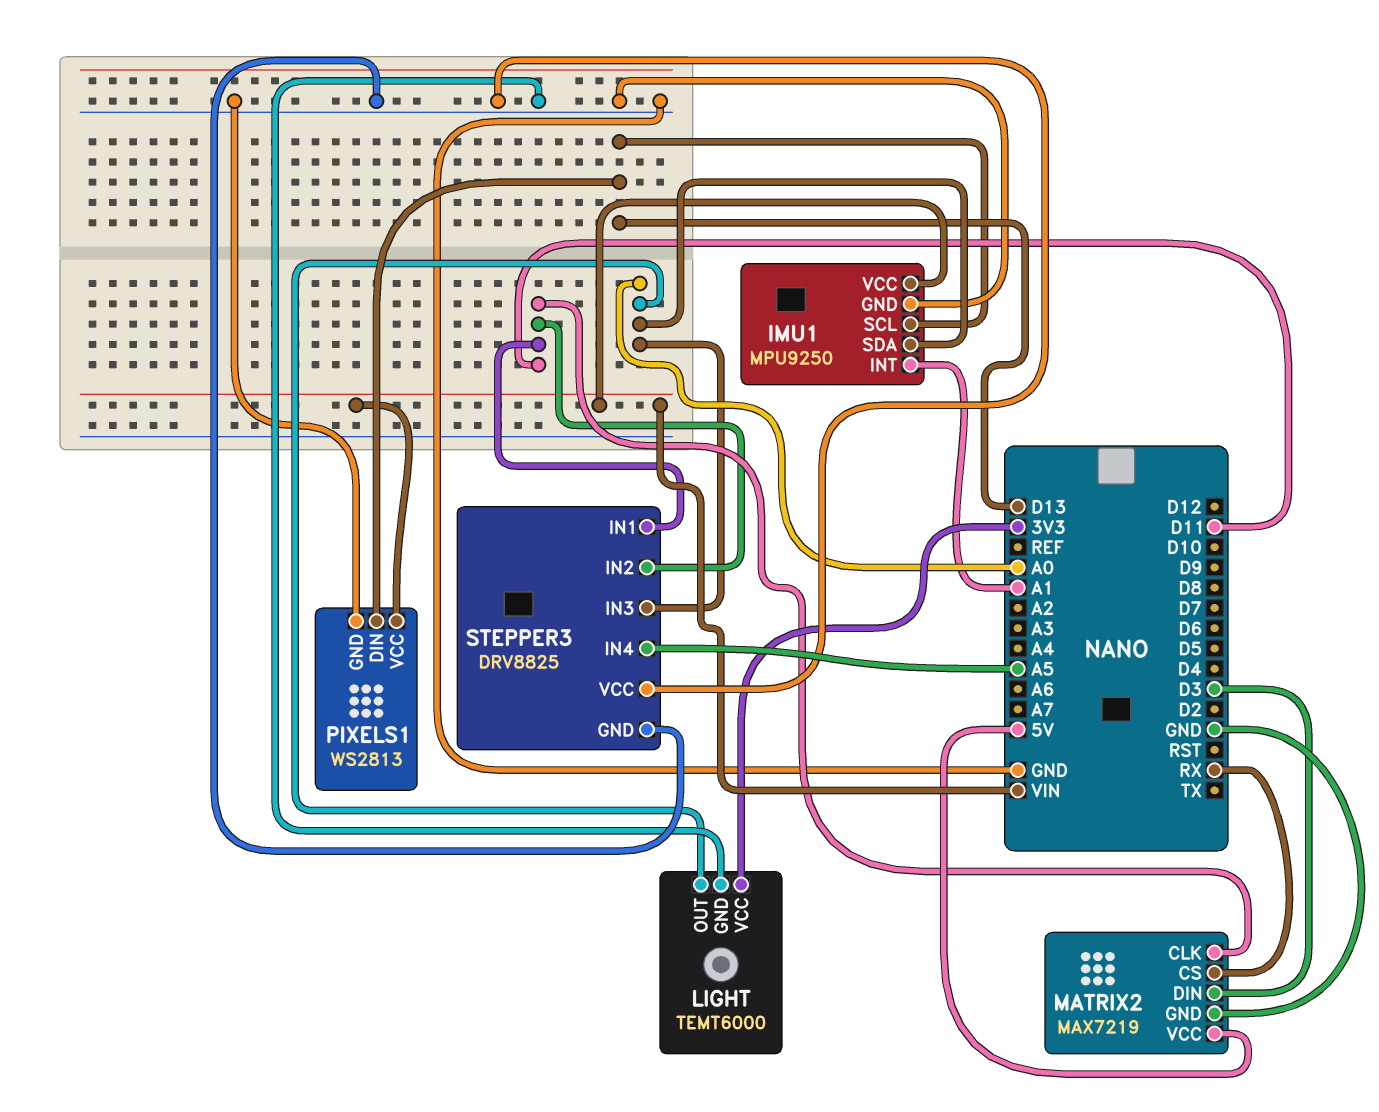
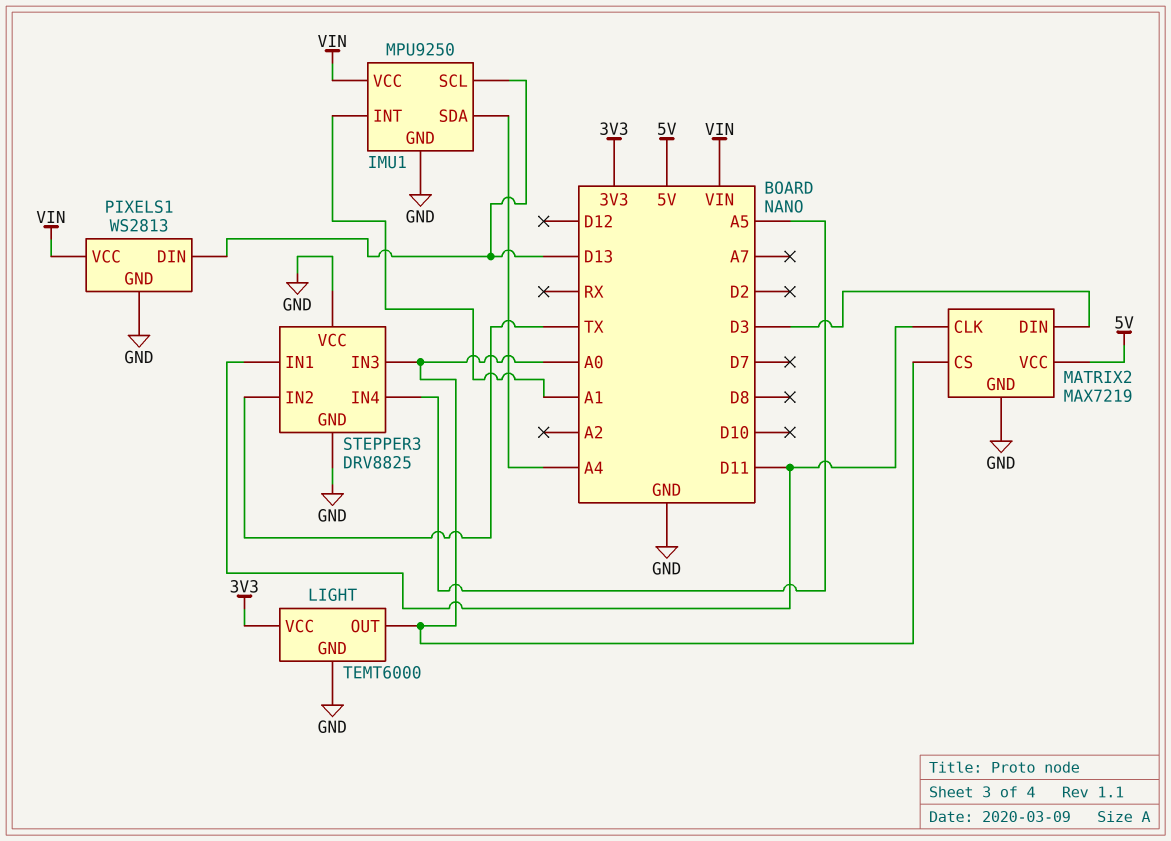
IMU1 pin SDA: A0 -> A4
MATRIX2 pin CS: RX -> A0
STEPPER3 pin IN2: D11 -> TX

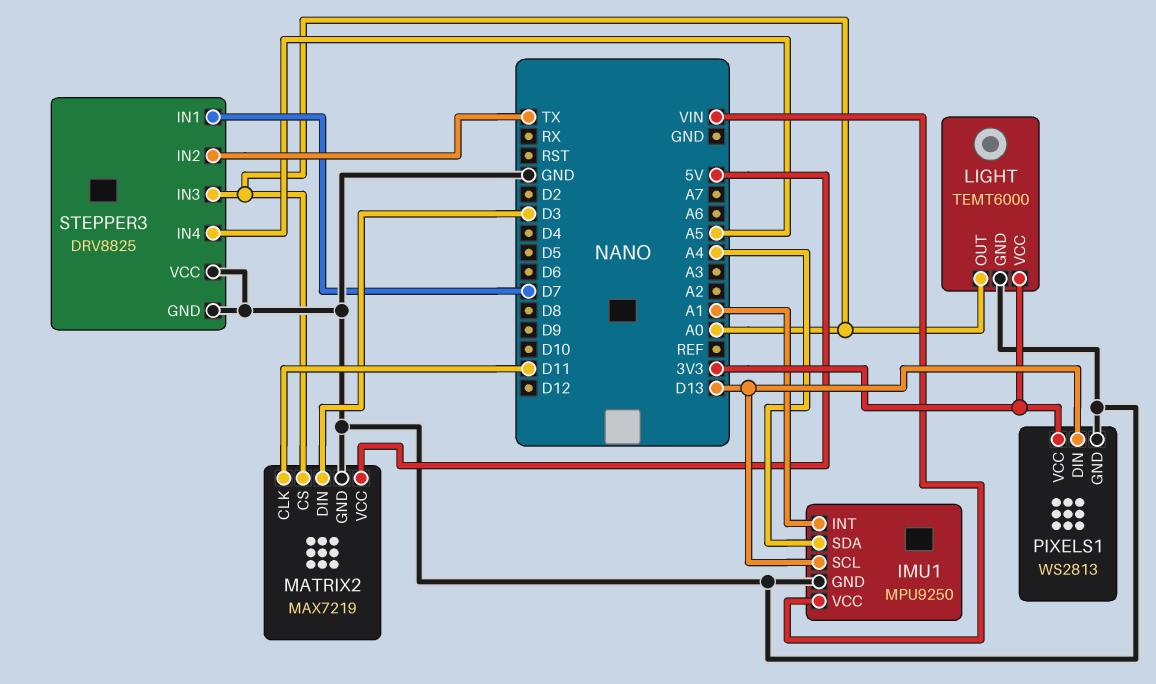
PIXELS1 pin VCC: VIN -> 3V3
STEPPER3 pin IN1: D11 -> D7

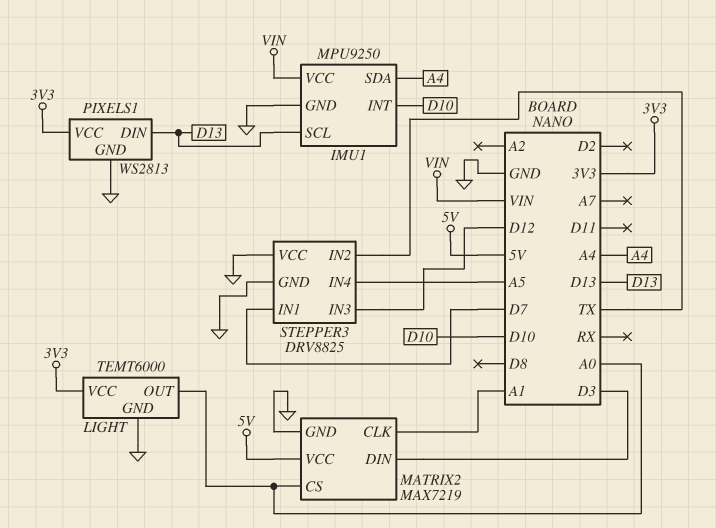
IMU1 pin INT: A1 -> D10
MATRIX2 pin CLK: D11 -> A1
STEPPER3 pin IN3: A0 -> D12

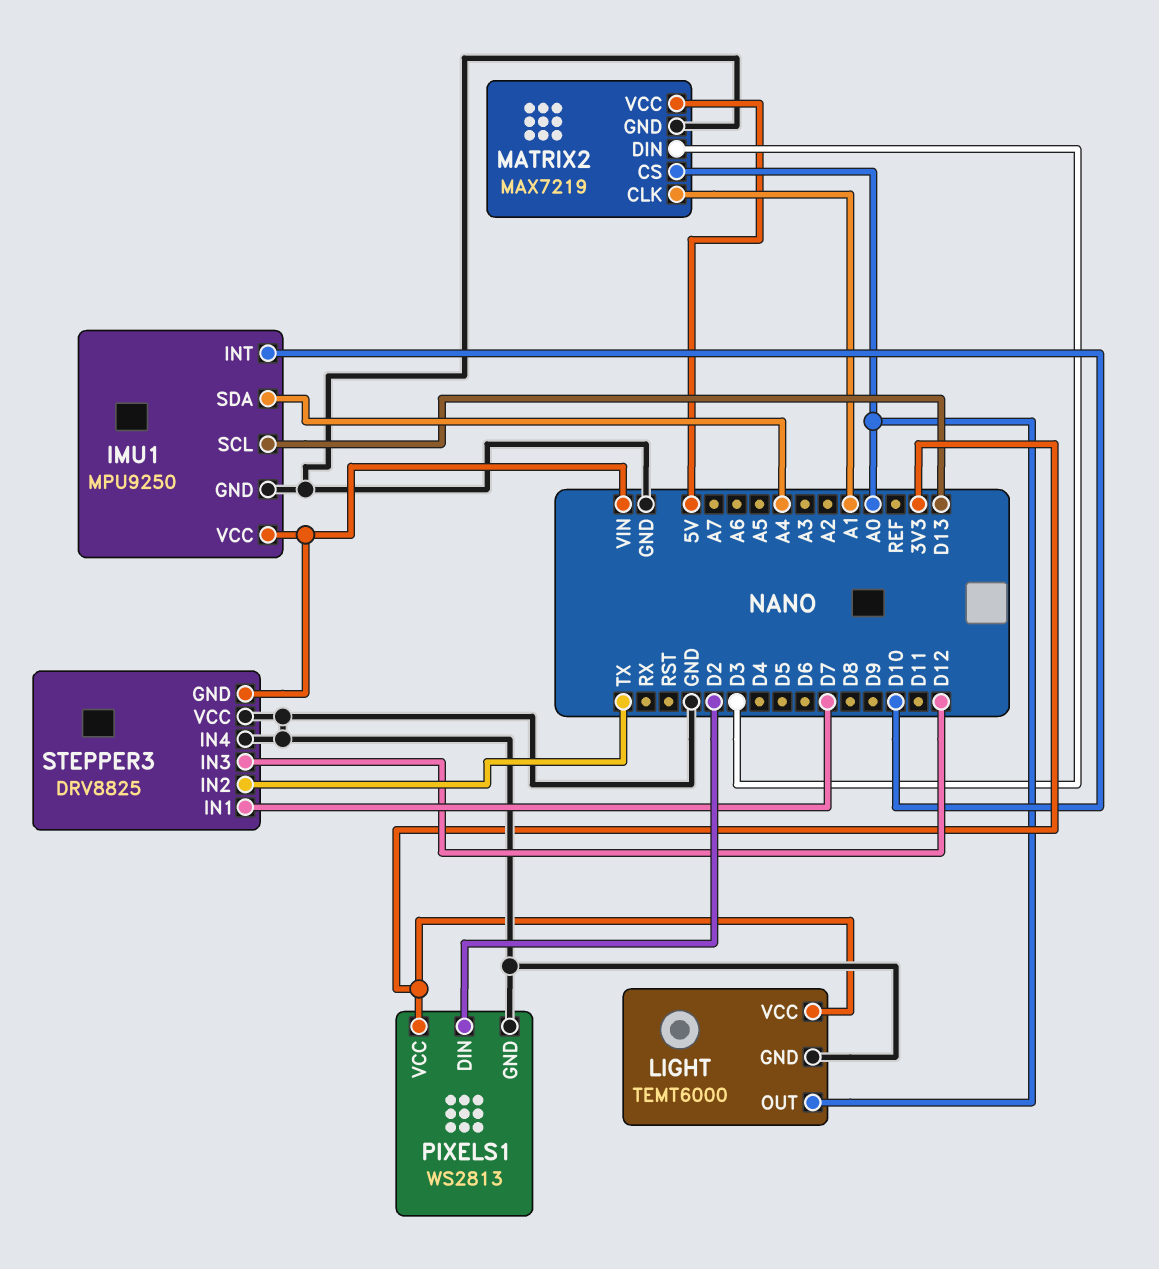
PIXELS1 pin DIN: D13 -> D2
STEPPER3 pin GND: GND -> VIN
STEPPER3 pin IN4: A5 -> GND

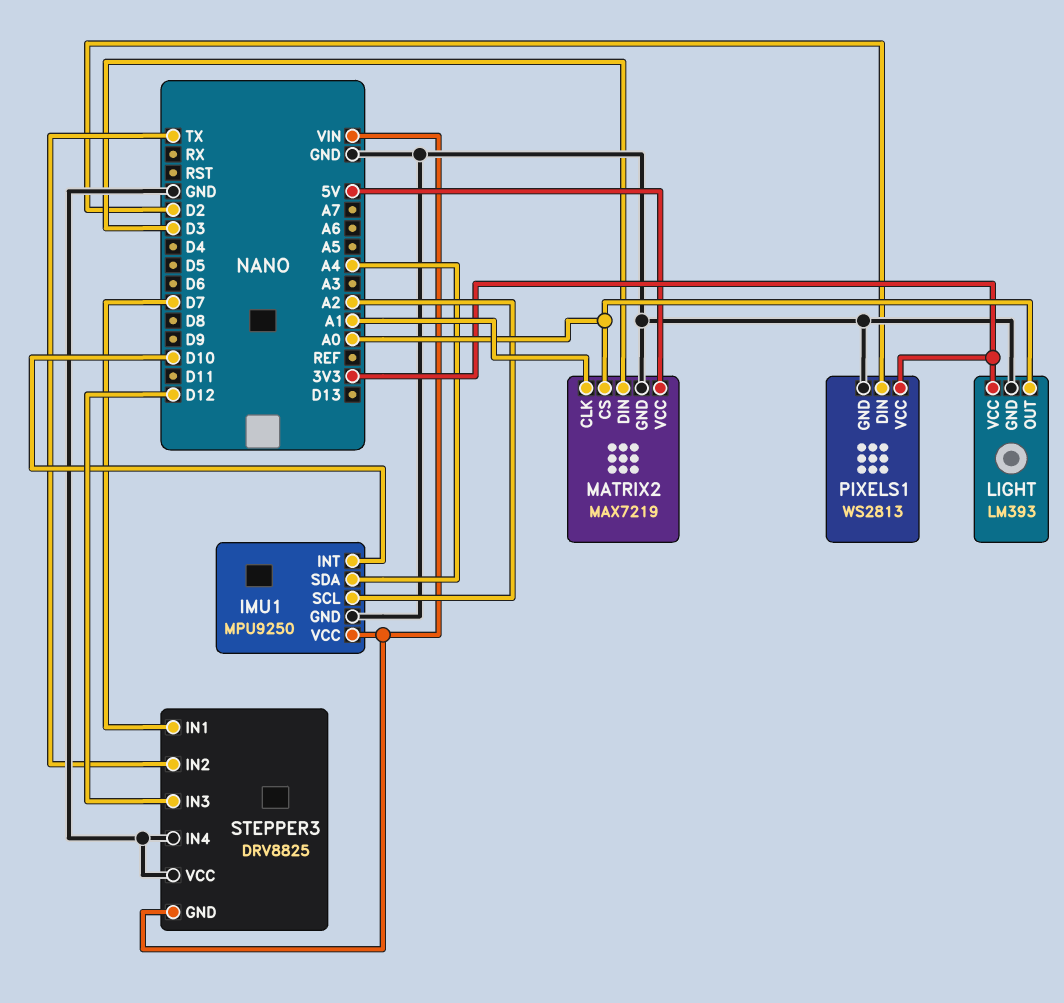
IMU1 pin SCL: D13 -> A2
LIGHT: TEMT6000 -> LM393

